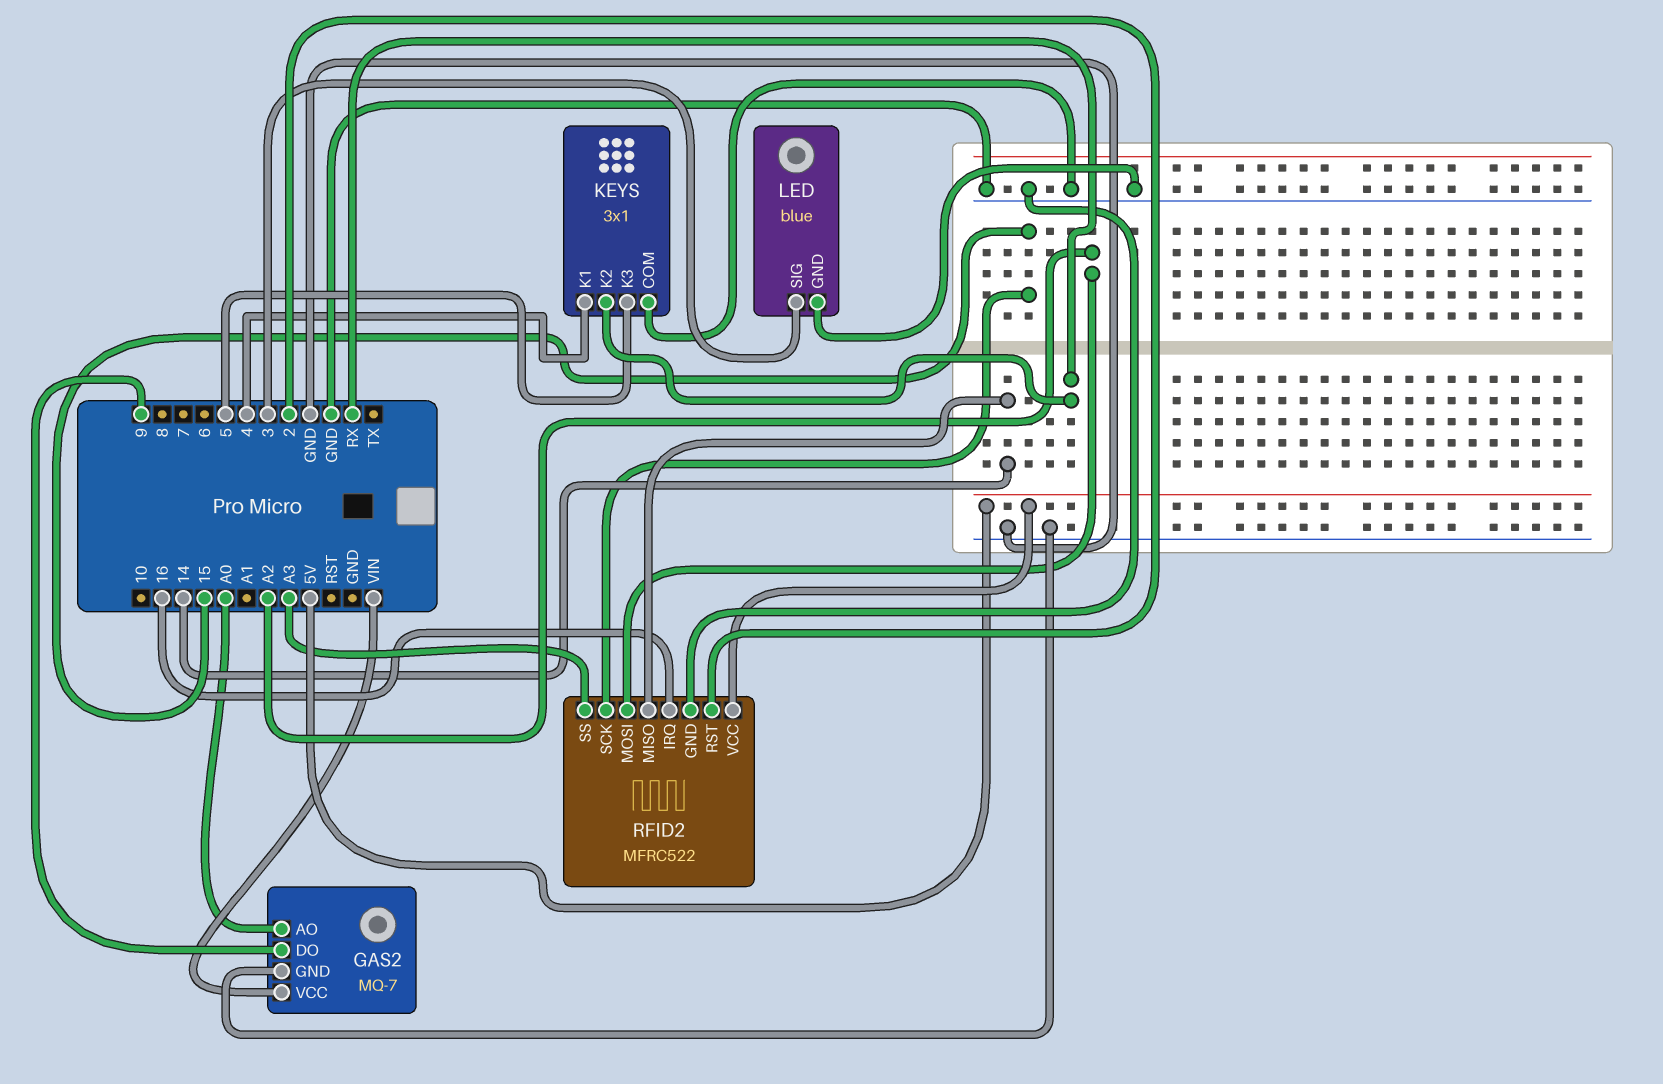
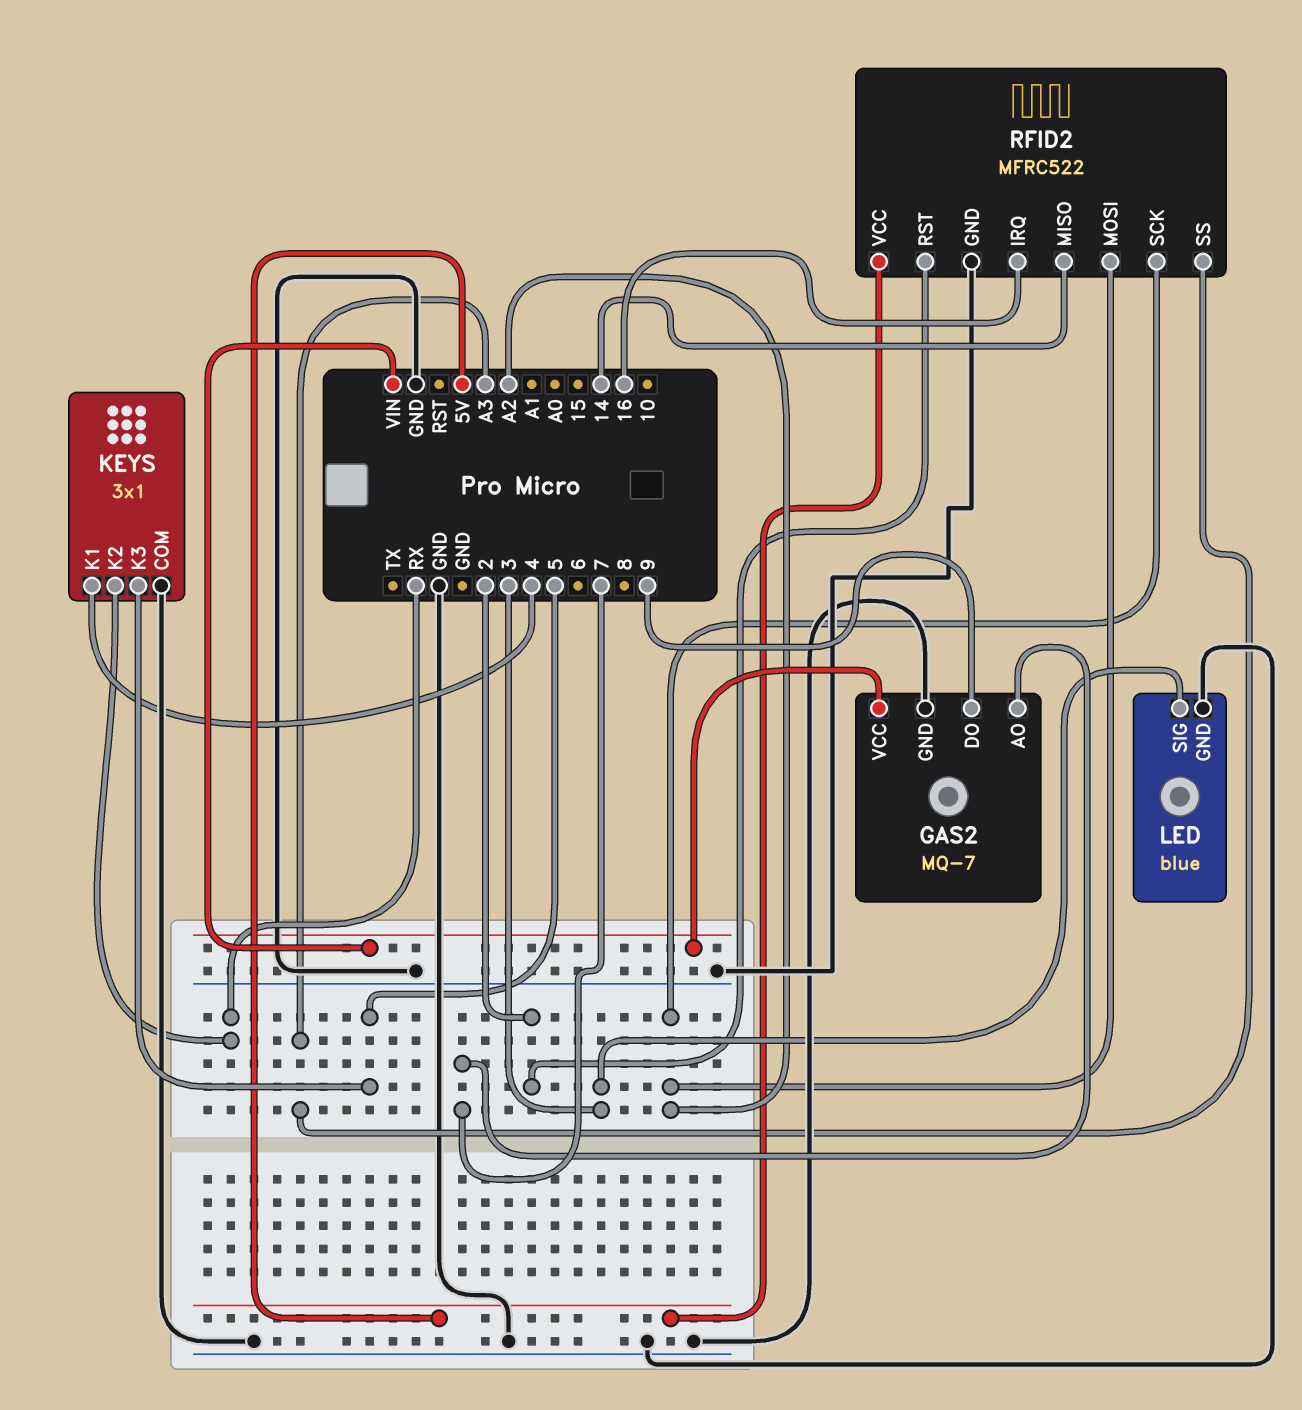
GAS2 pin AO: A0 -> 7
RFID2 pin SCK: 15 -> A2

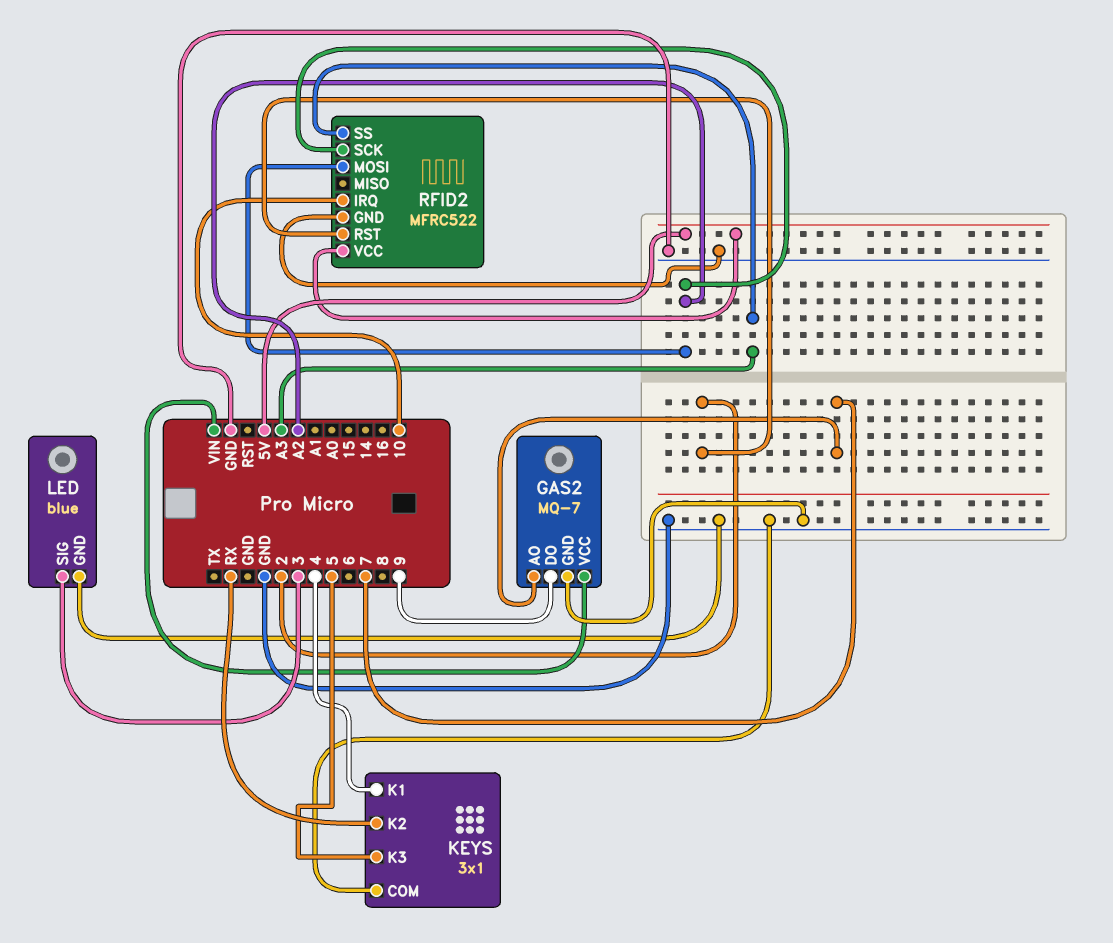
RFID2 pin IRQ: 16 -> 10
RFID2 pin MISO: 14 -> none

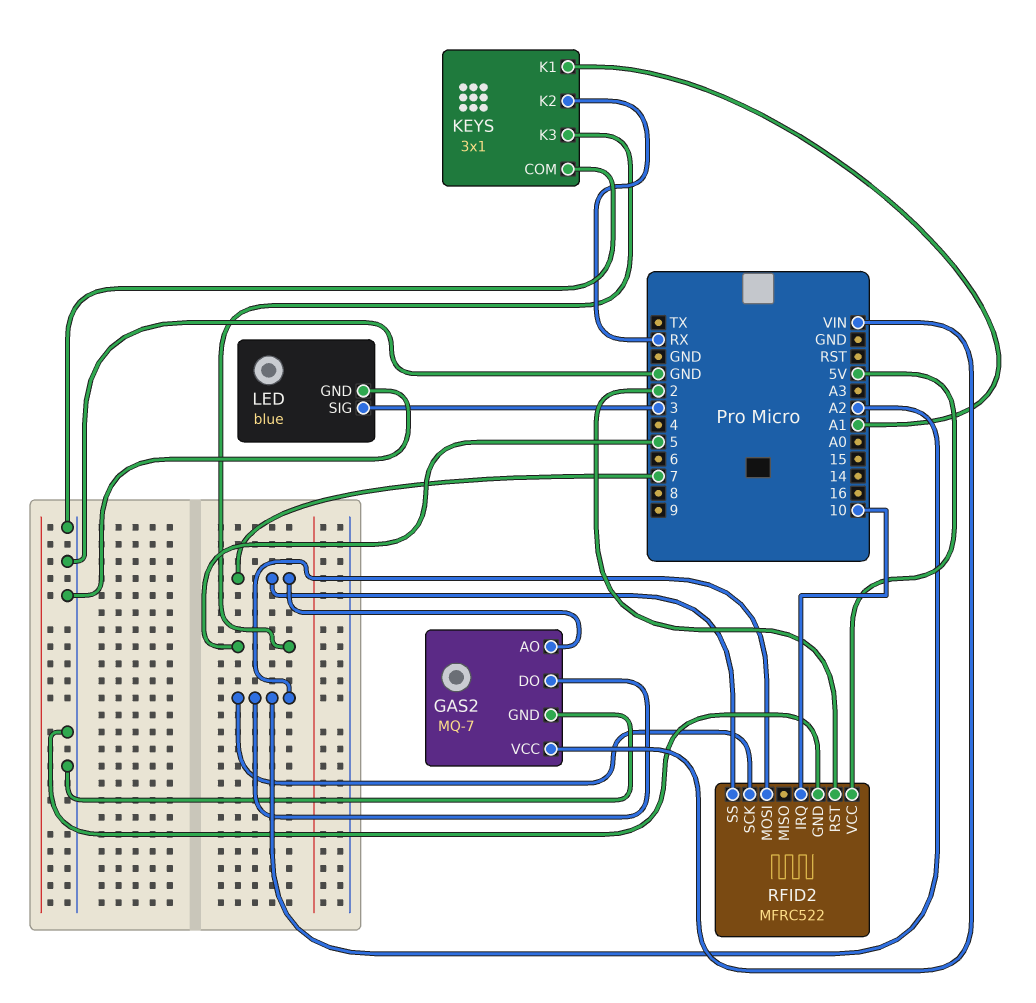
GAS2 pin DO: 9 -> A2
KEYS pin K1: 4 -> A1
RFID2 pin SS: A3 -> 7

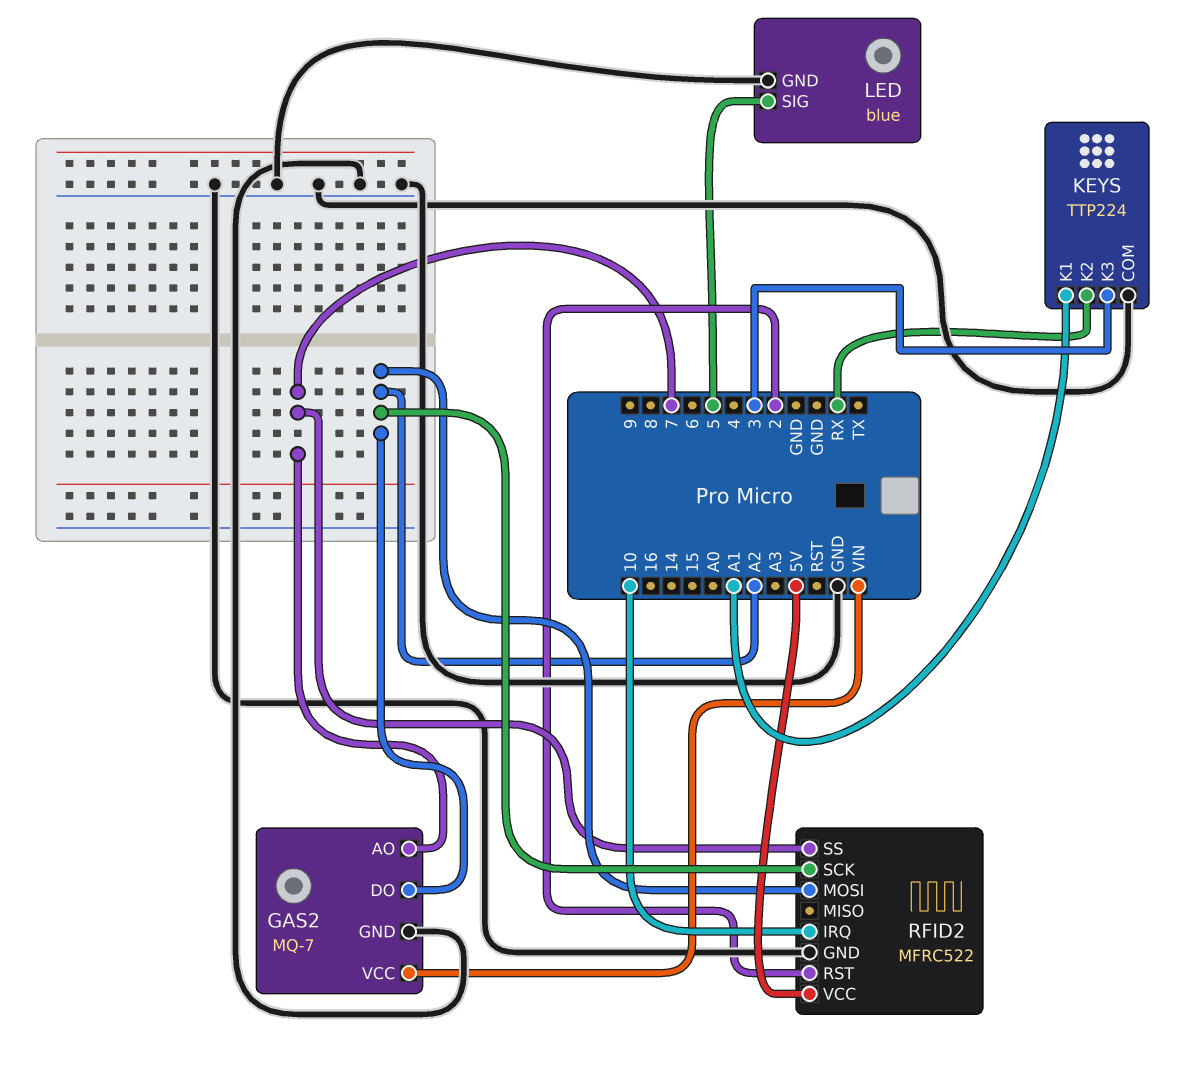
KEYS: 3x1 -> TTP224
KEYS pin K3: 5 -> 3
LED pin SIG: 3 -> 5

